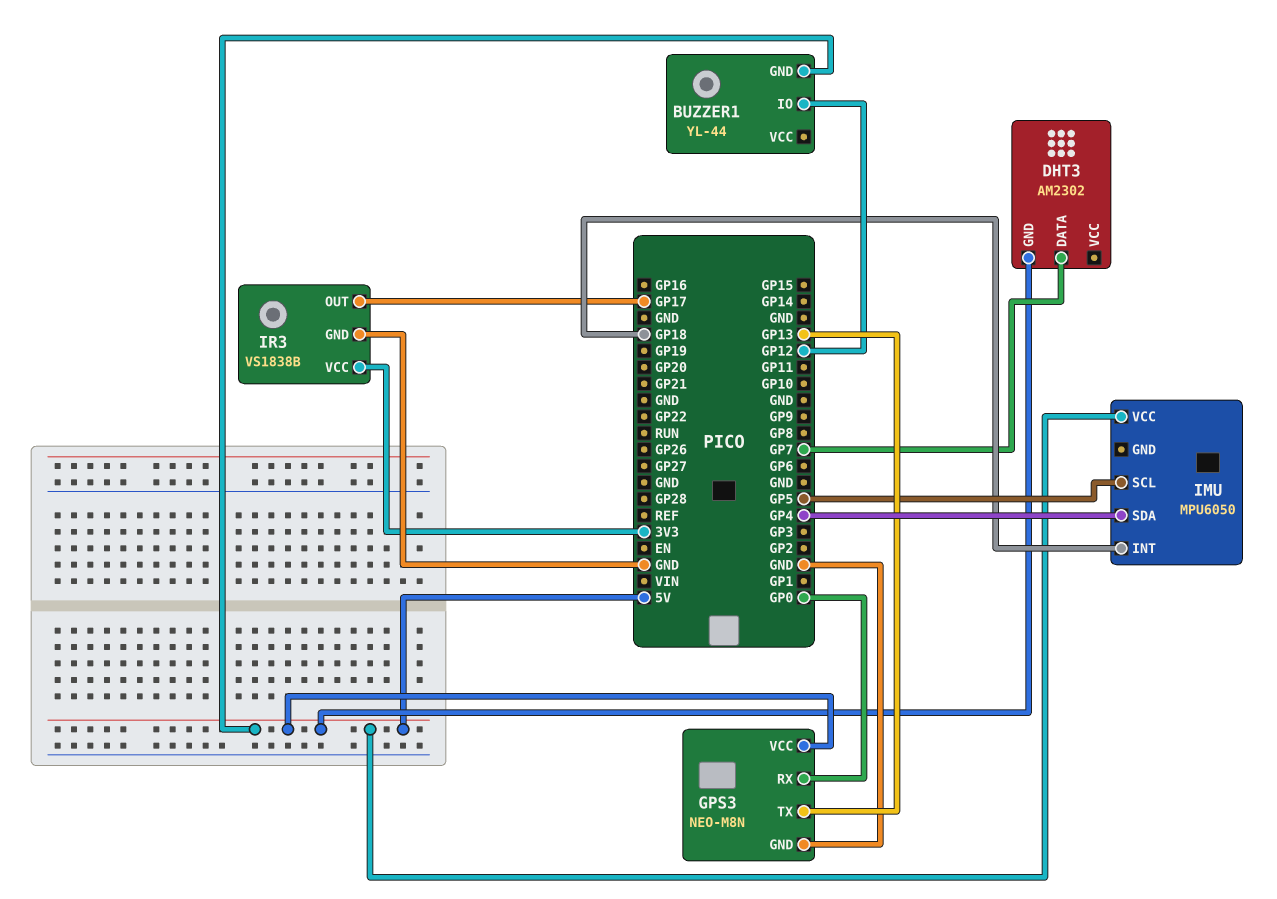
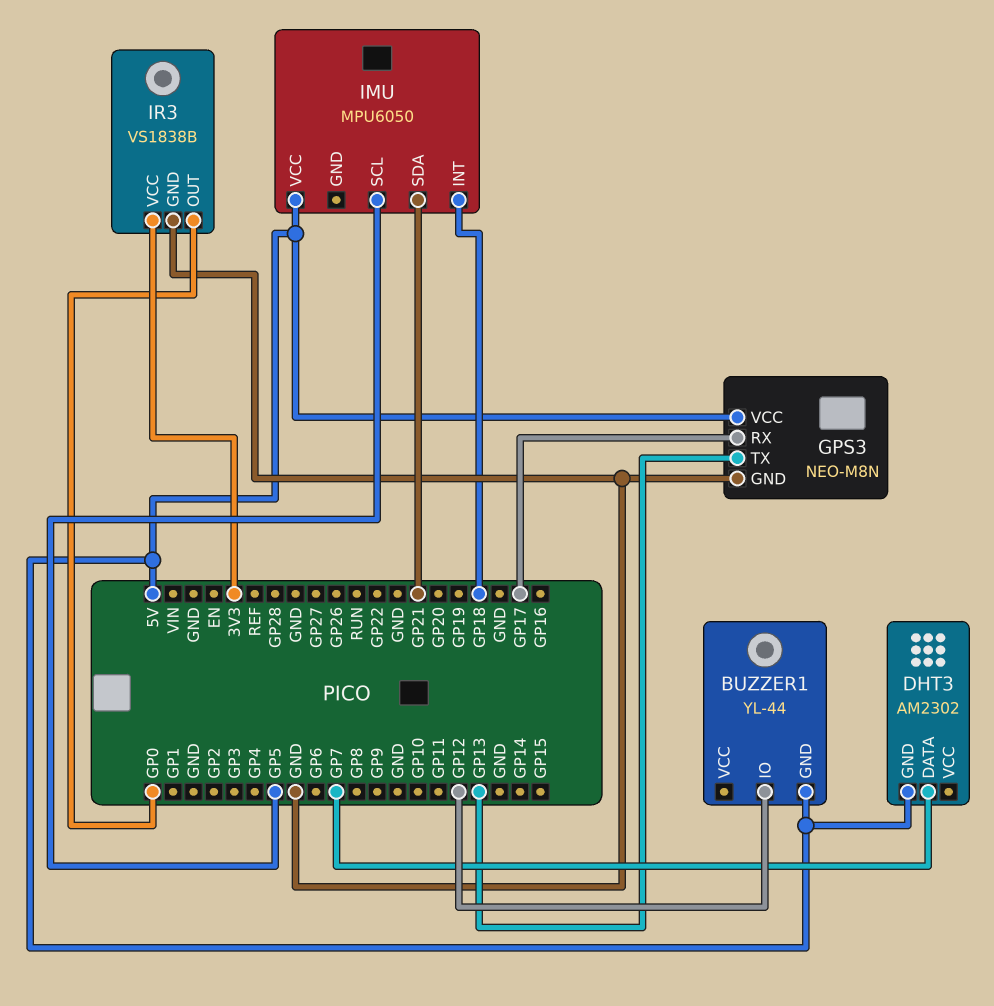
GPS3 pin RX: GP0 -> GP17
IMU pin SDA: GP4 -> GP21
IR3 pin OUT: GP17 -> GP0

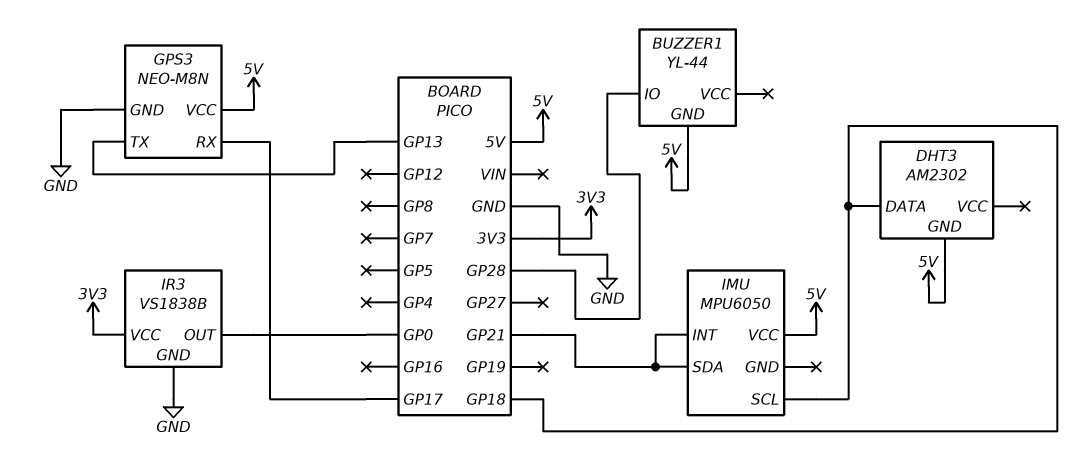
BUZZER1 pin IO: GP12 -> GP28
DHT3 pin DATA: GP7 -> GP18
IMU pin INT: GP18 -> GP21
IMU pin SCL: GP5 -> GP18

